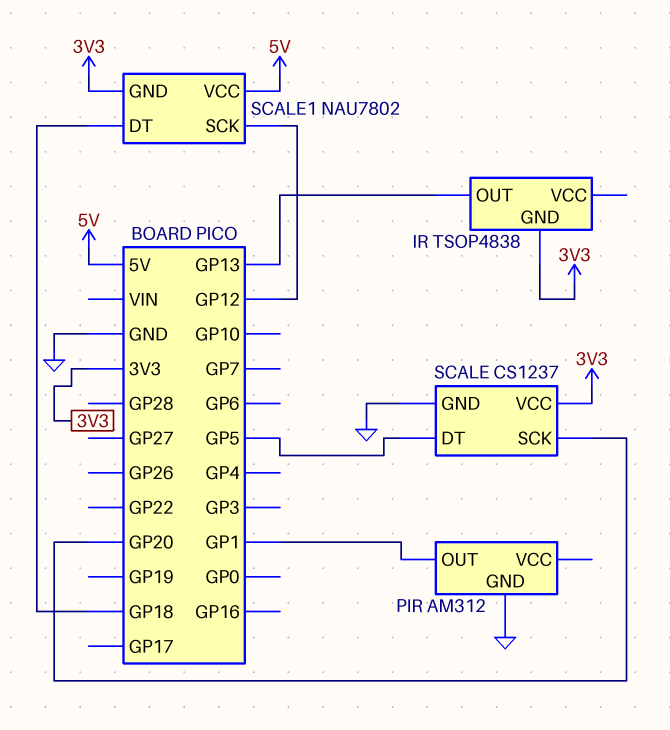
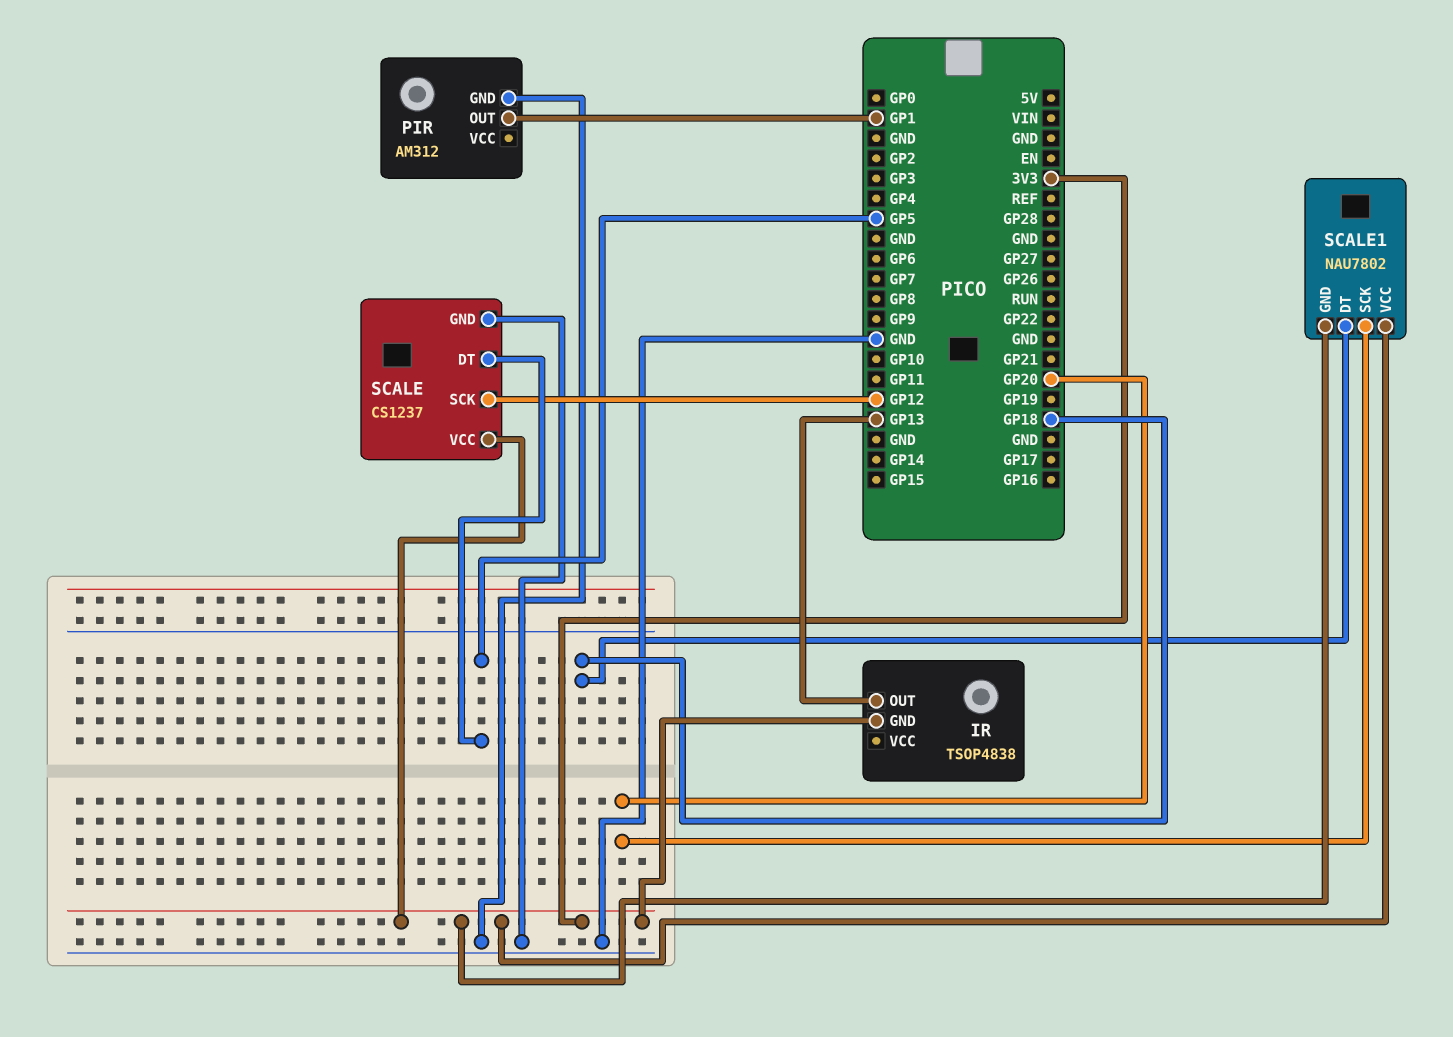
SCALE pin SCK: GP20 -> GP12
SCALE1 pin SCK: GP12 -> GP20
SCALE1 pin VCC: 5V -> 3V3

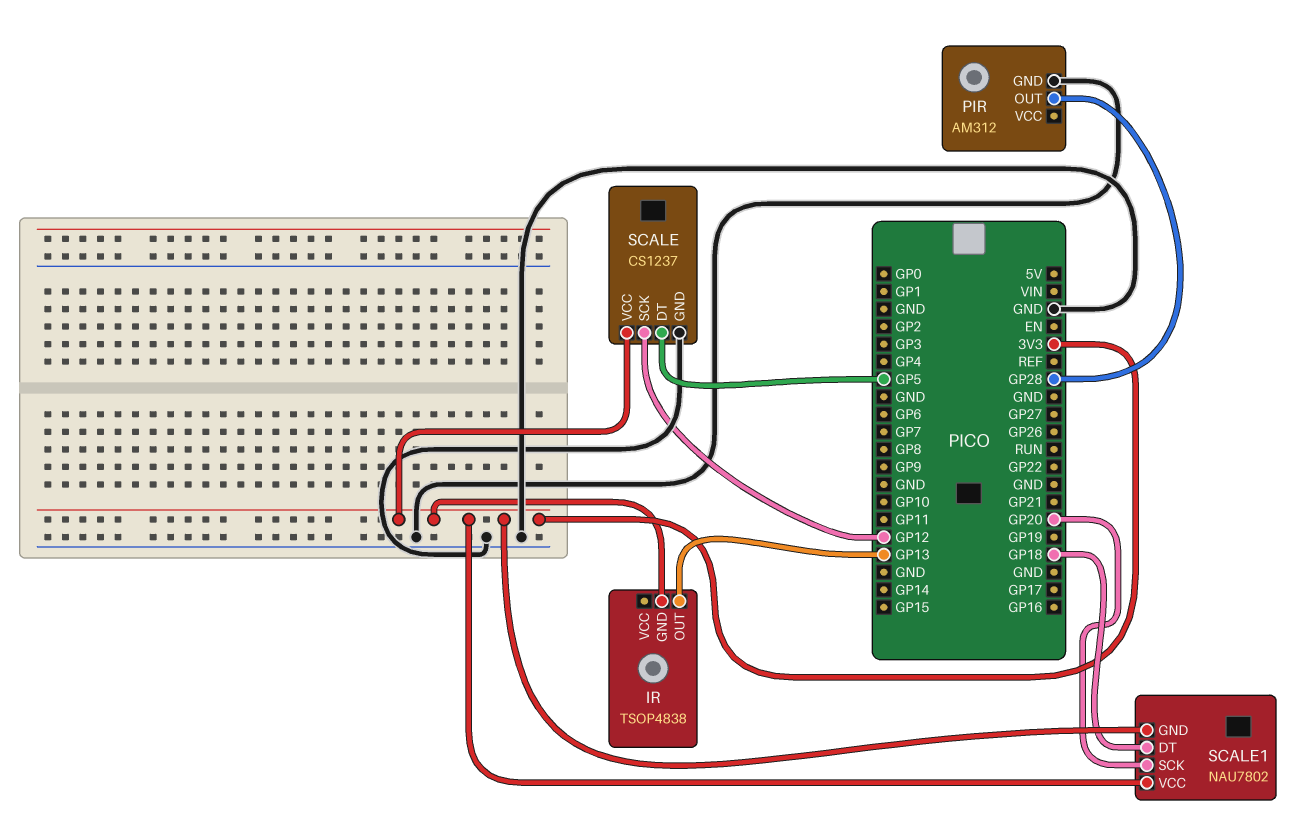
PIR pin OUT: GP1 -> GP28

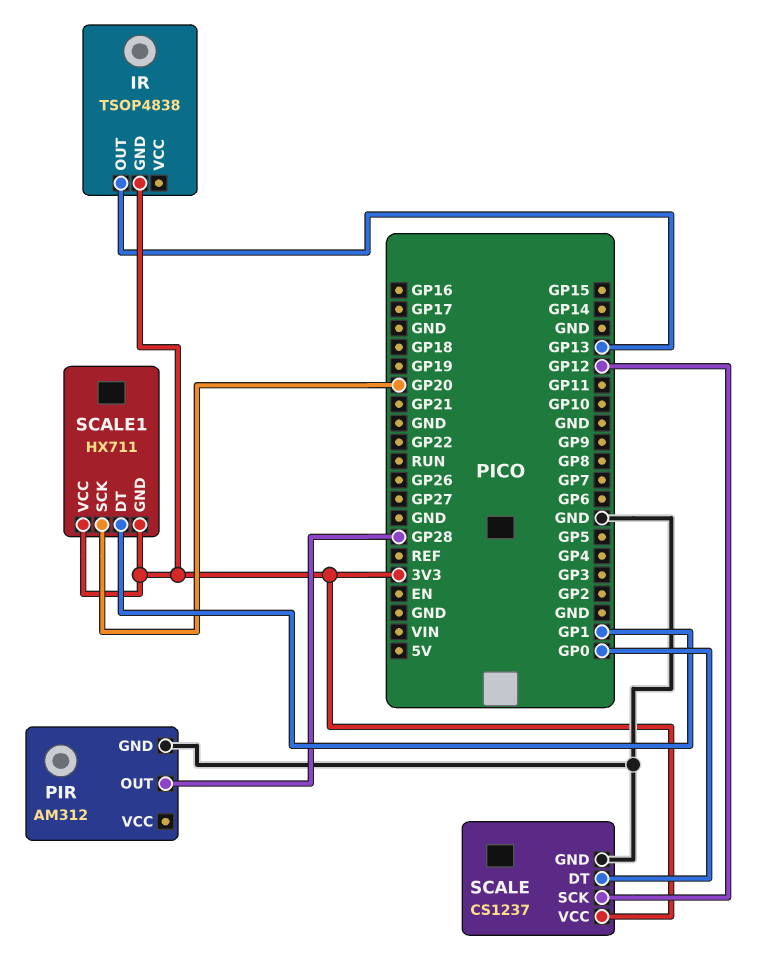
SCALE pin DT: GP5 -> GP0
SCALE1: NAU7802 -> HX711
SCALE1 pin DT: GP18 -> GP1

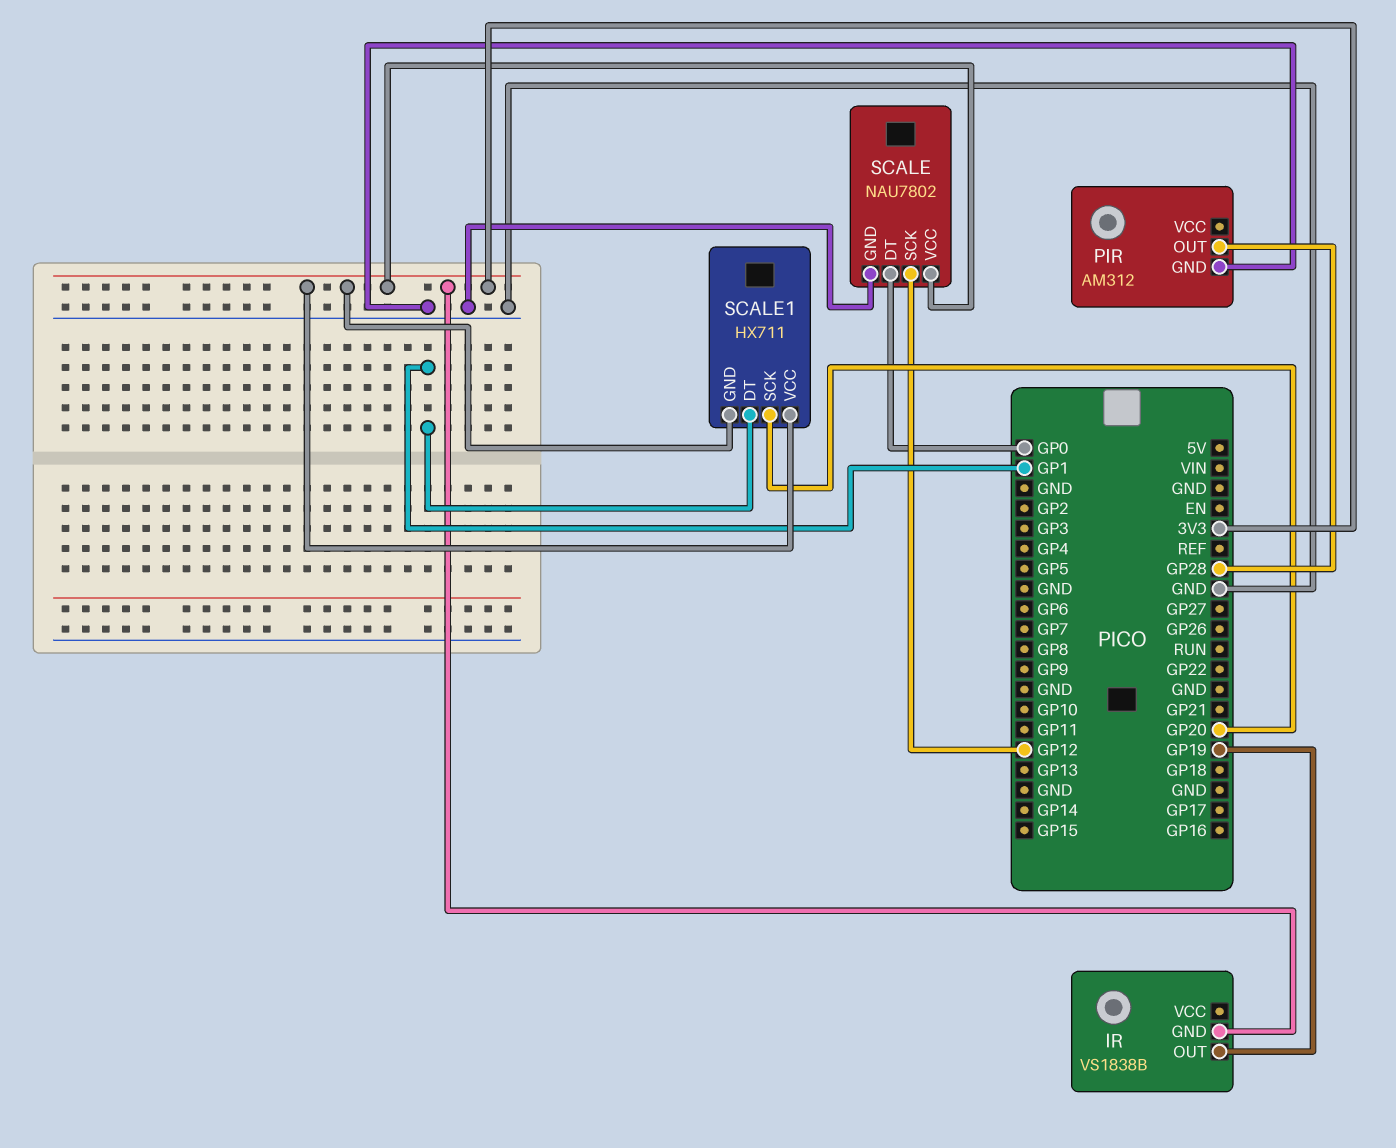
IR: TSOP4838 -> VS1838B
IR pin OUT: GP13 -> GP19
SCALE: CS1237 -> NAU7802

